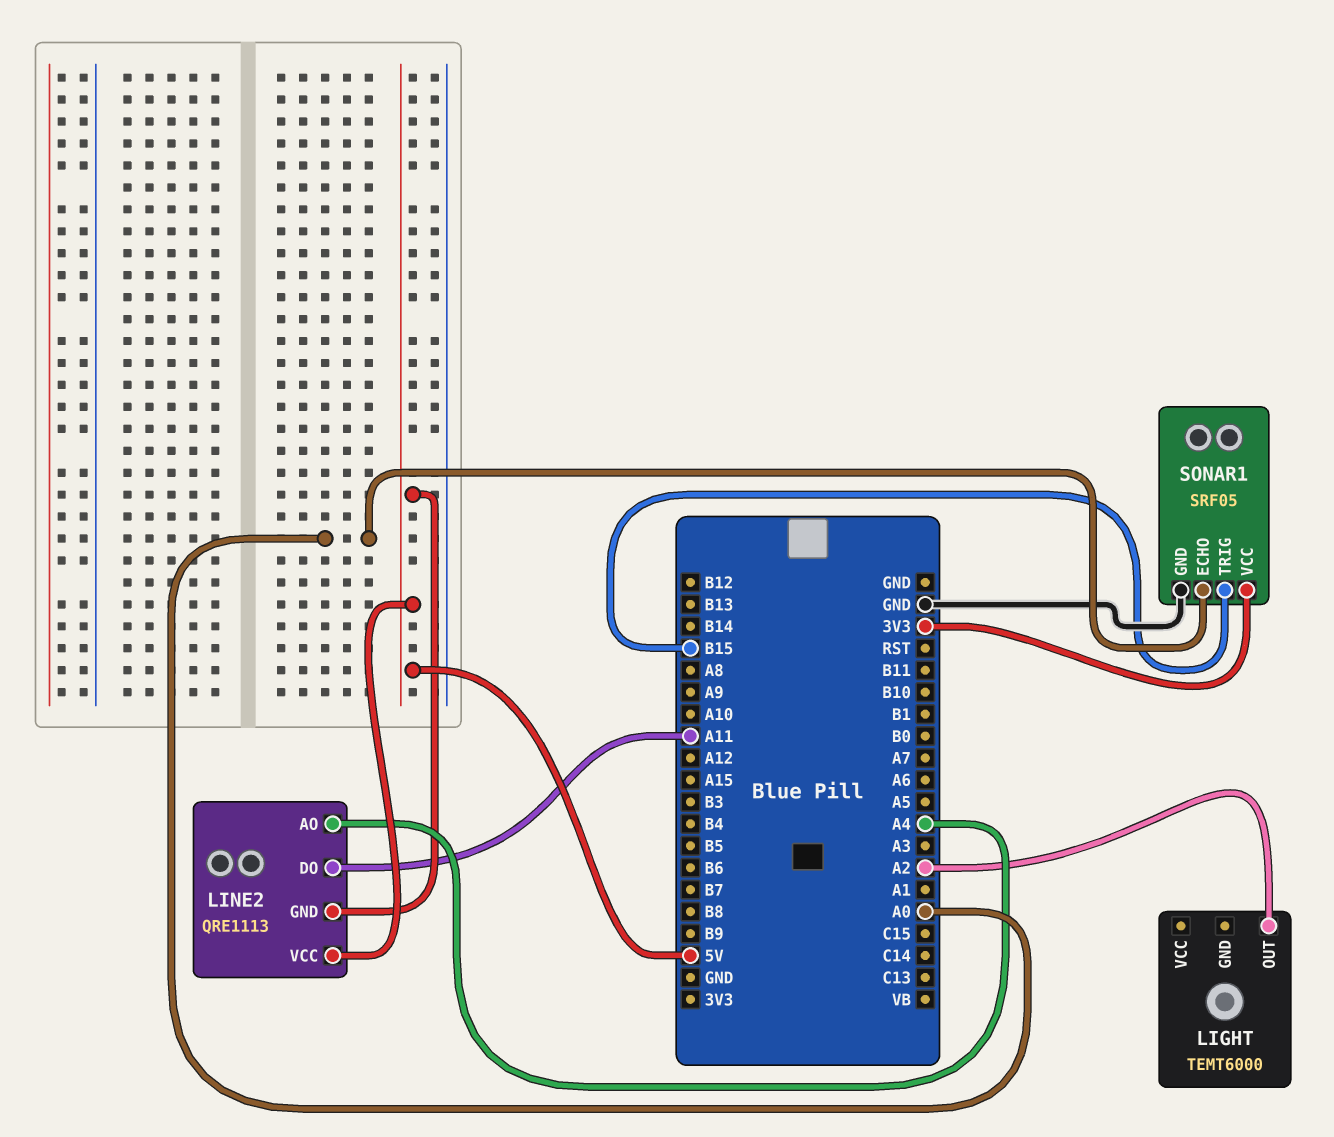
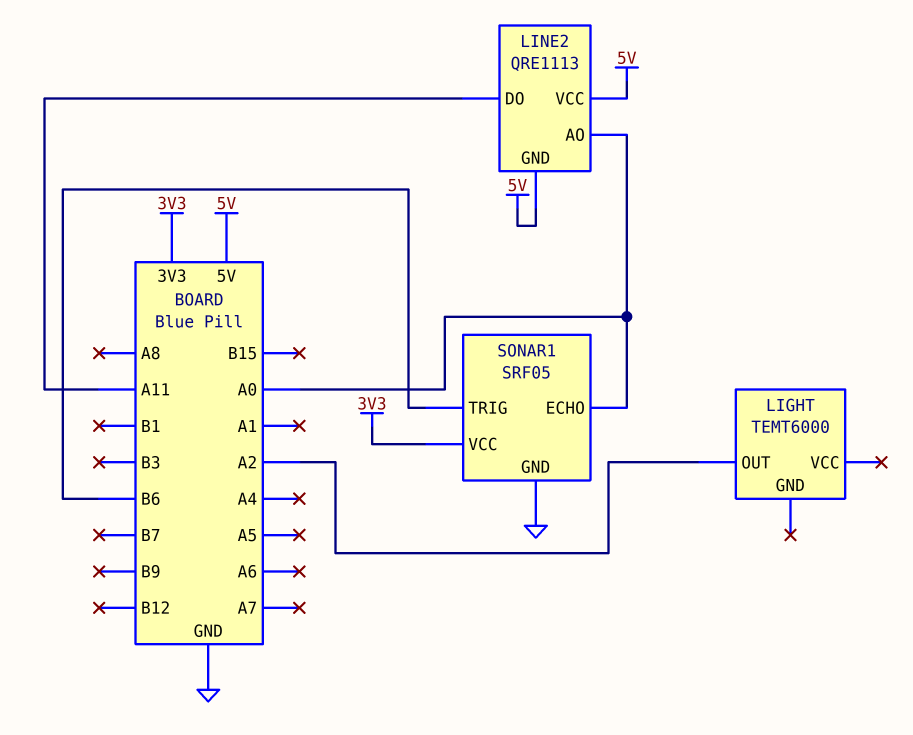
LINE2 pin AO: A4 -> A0
SONAR1 pin TRIG: B15 -> B6

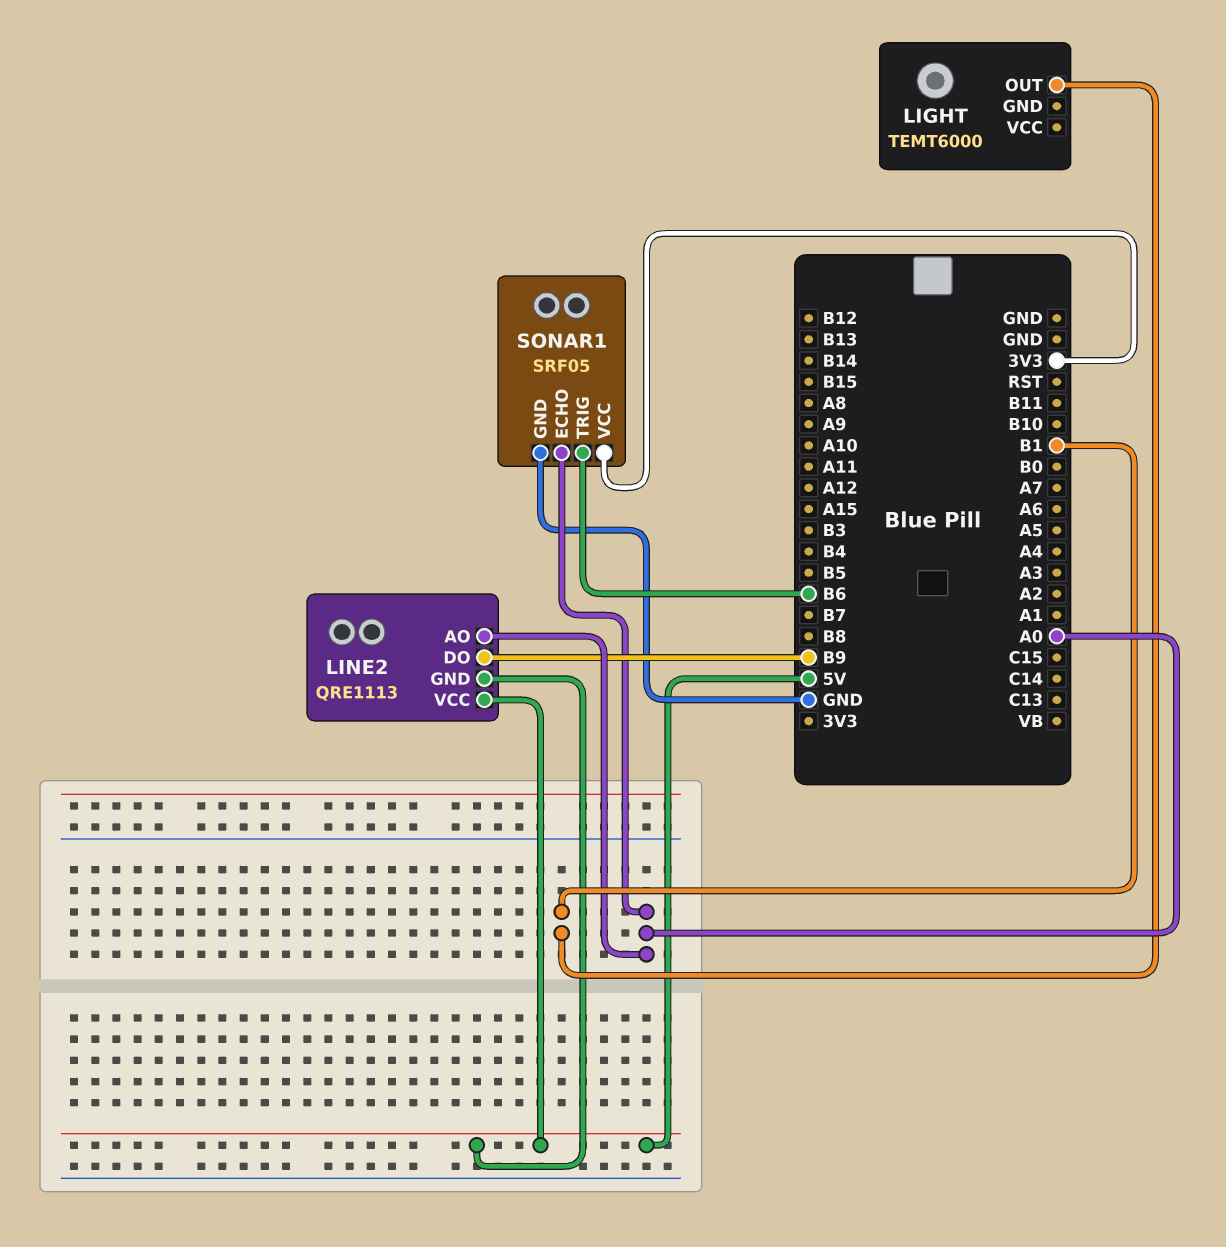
LIGHT pin OUT: A2 -> B1
LINE2 pin DO: A11 -> B9

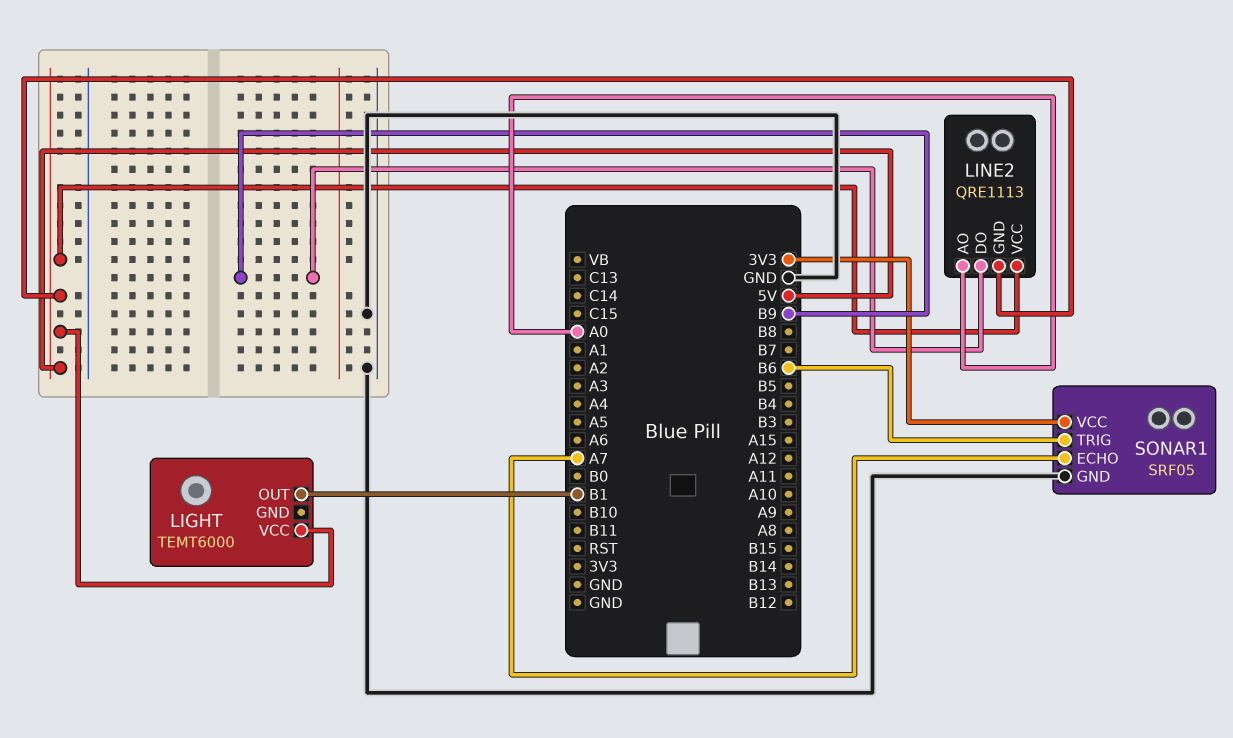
LIGHT pin VCC: none -> 5V
SONAR1 pin ECHO: A0 -> A7

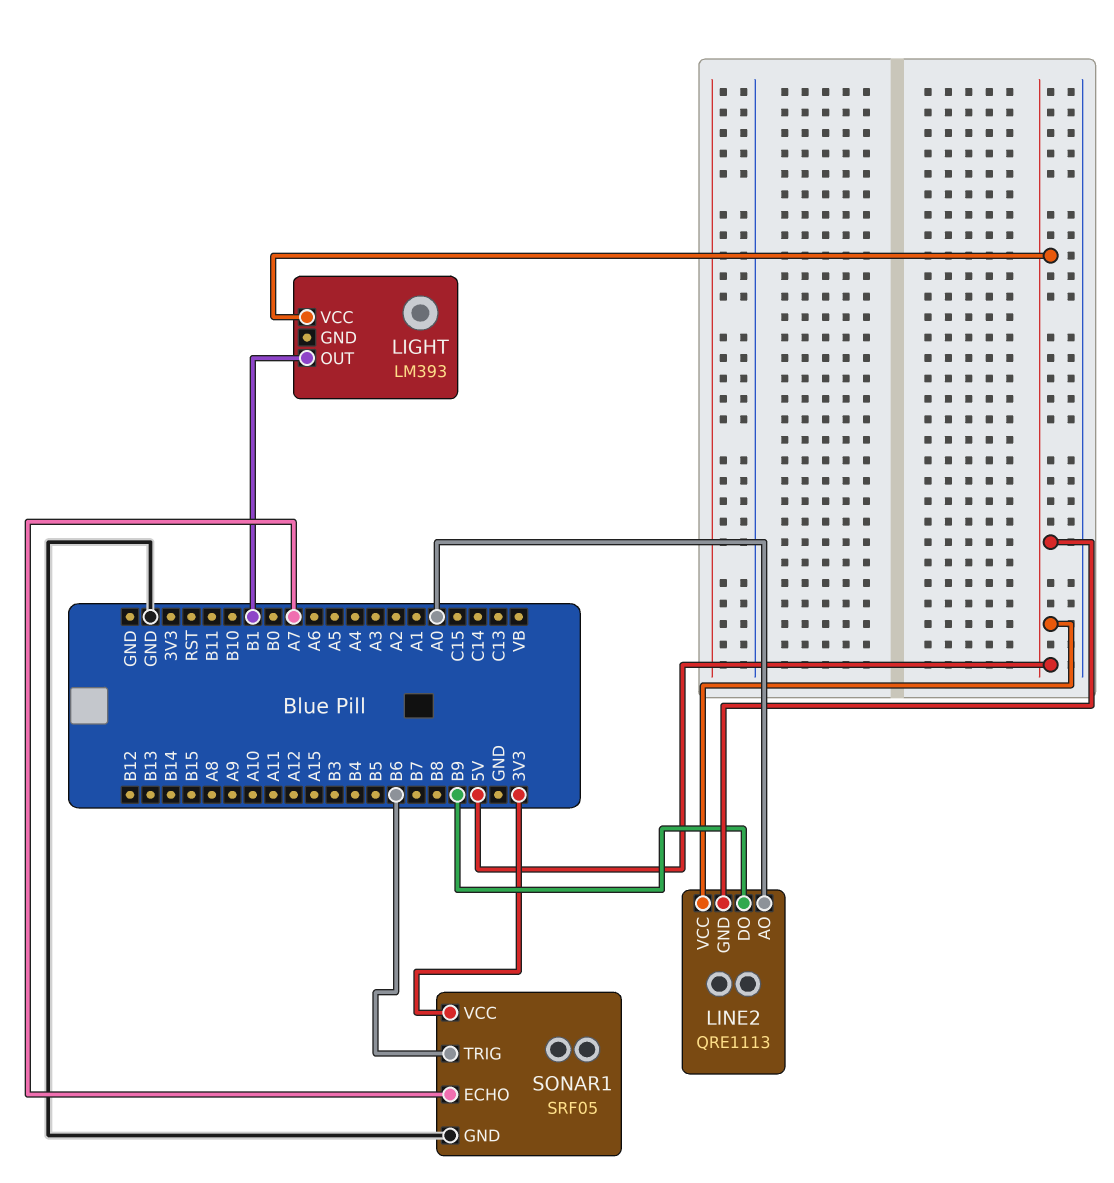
LIGHT: TEMT6000 -> LM393

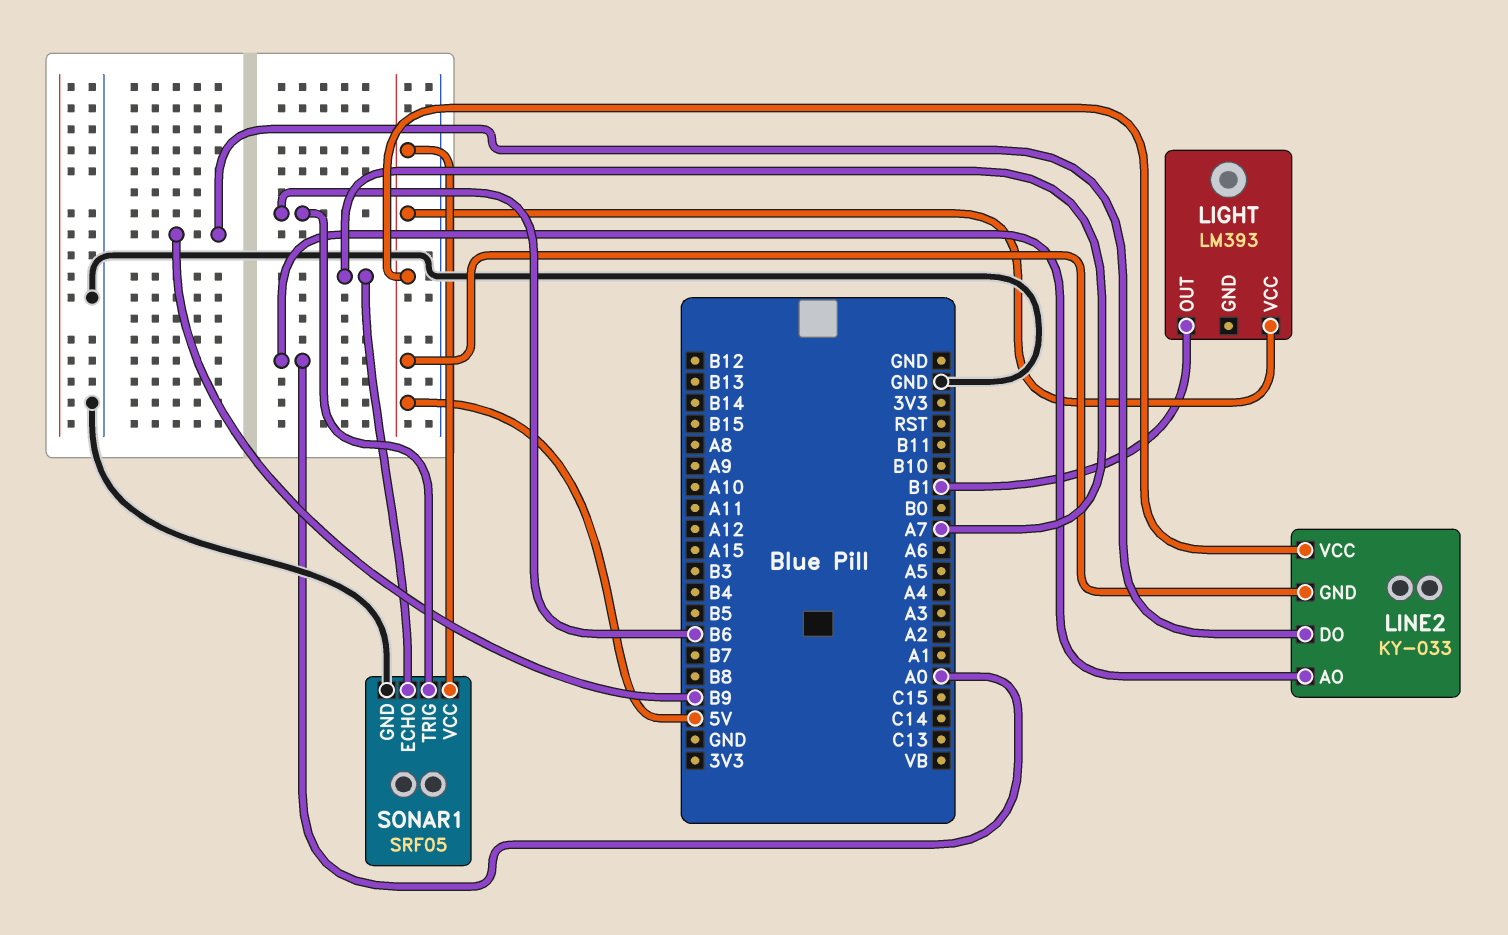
LINE2: QRE1113 -> KY-033
SONAR1 pin VCC: 3V3 -> 5V

